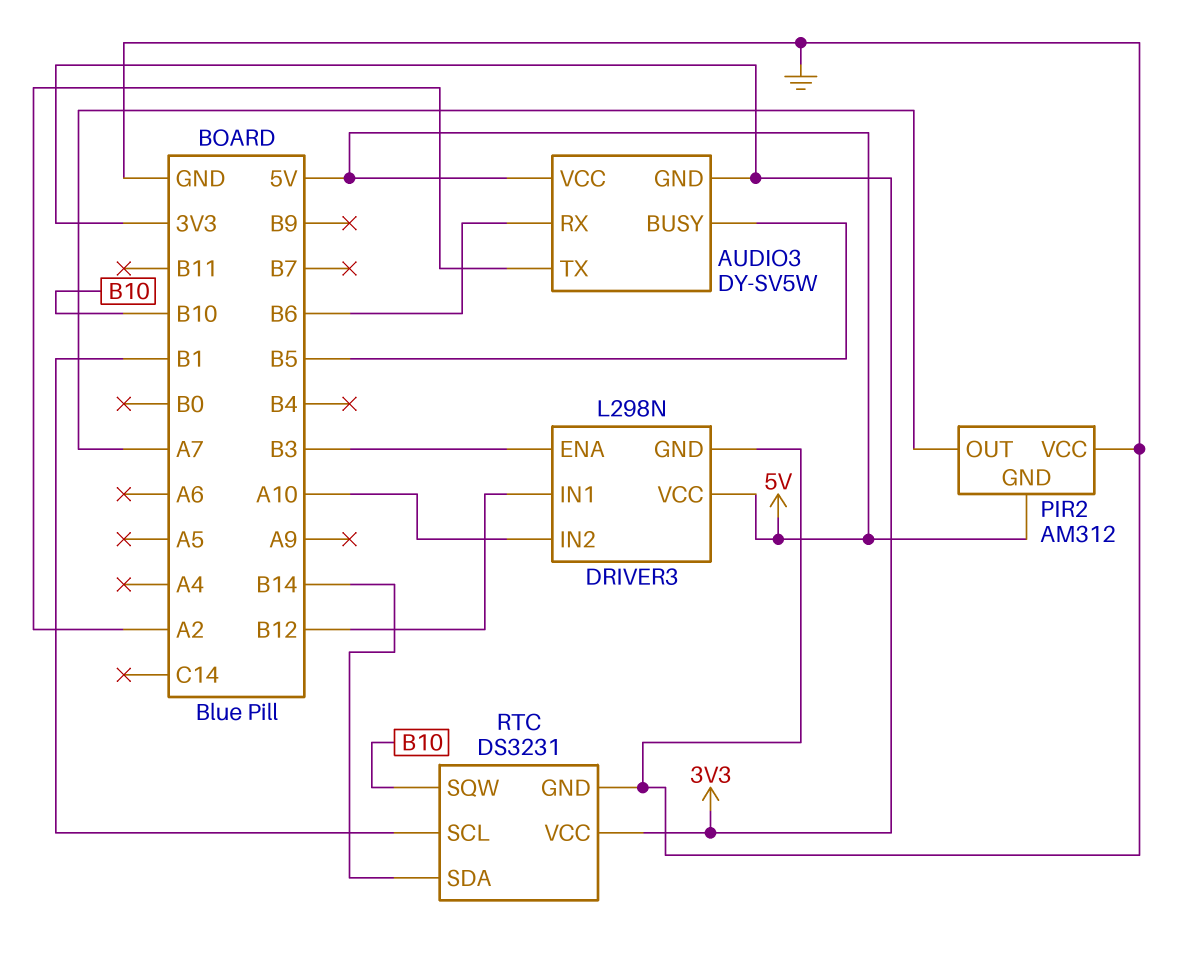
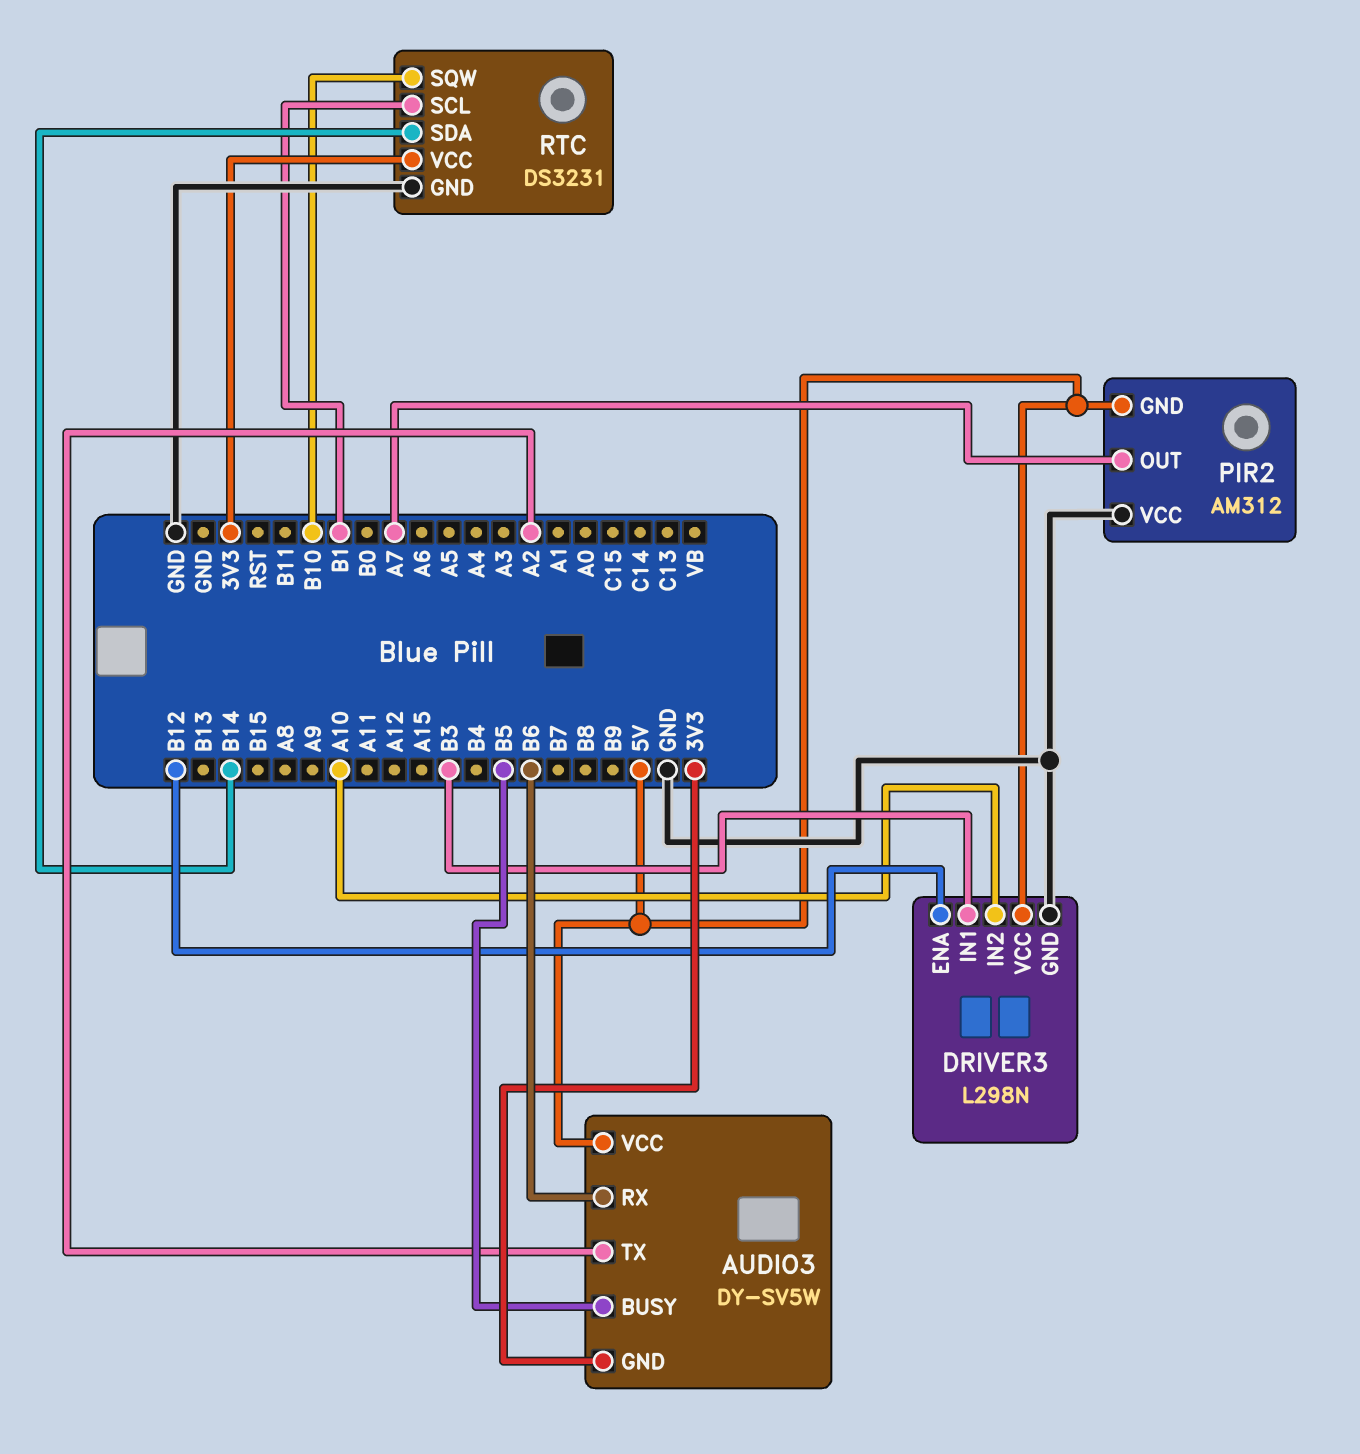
DRIVER3 pin ENA: B3 -> B12
DRIVER3 pin IN1: B12 -> B3

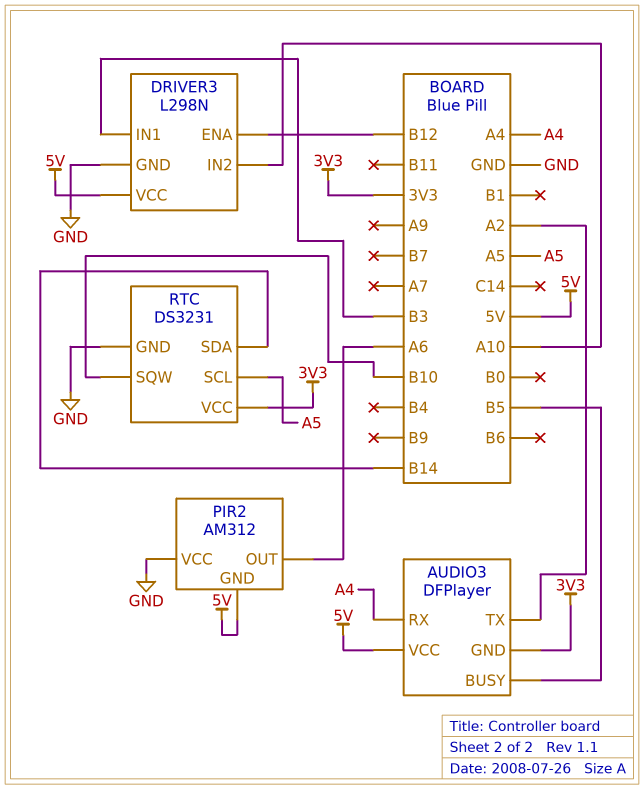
AUDIO3: DY-SV5W -> DFPlayer
AUDIO3 pin RX: B6 -> A4
PIR2 pin OUT: A7 -> A6
RTC pin SCL: B1 -> A5

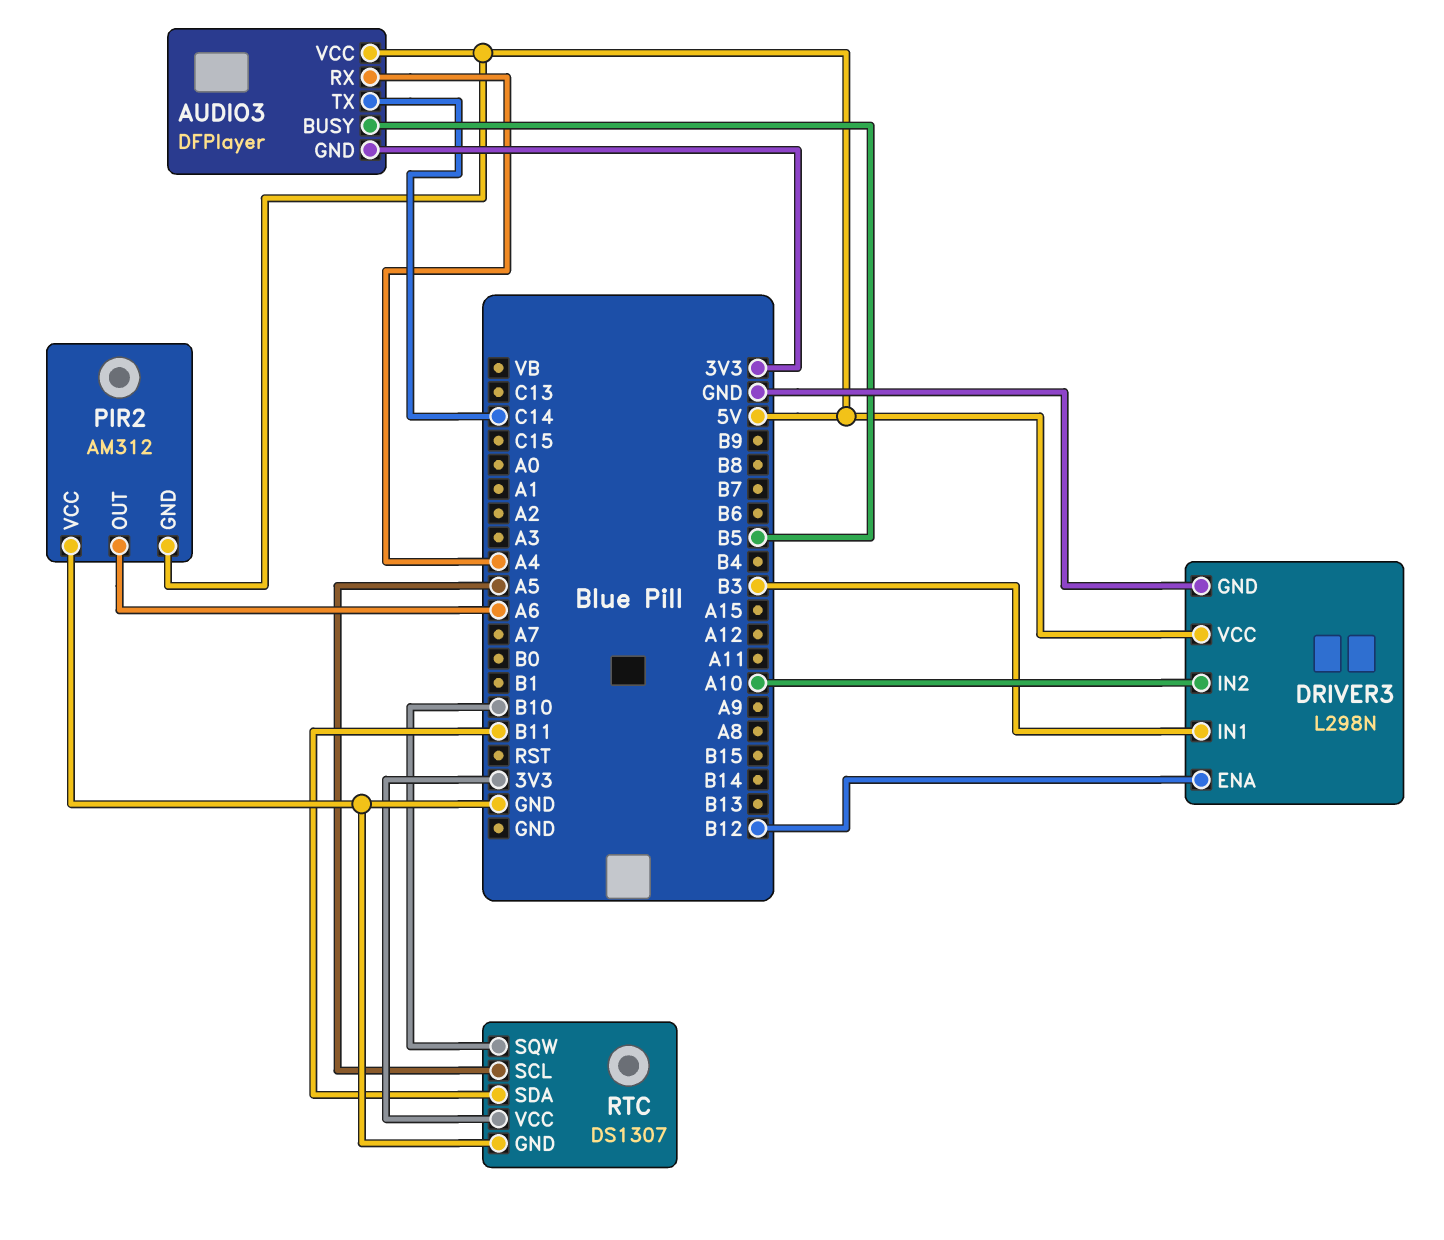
AUDIO3 pin TX: A2 -> C14
RTC: DS3231 -> DS1307
RTC pin SDA: B14 -> B11

